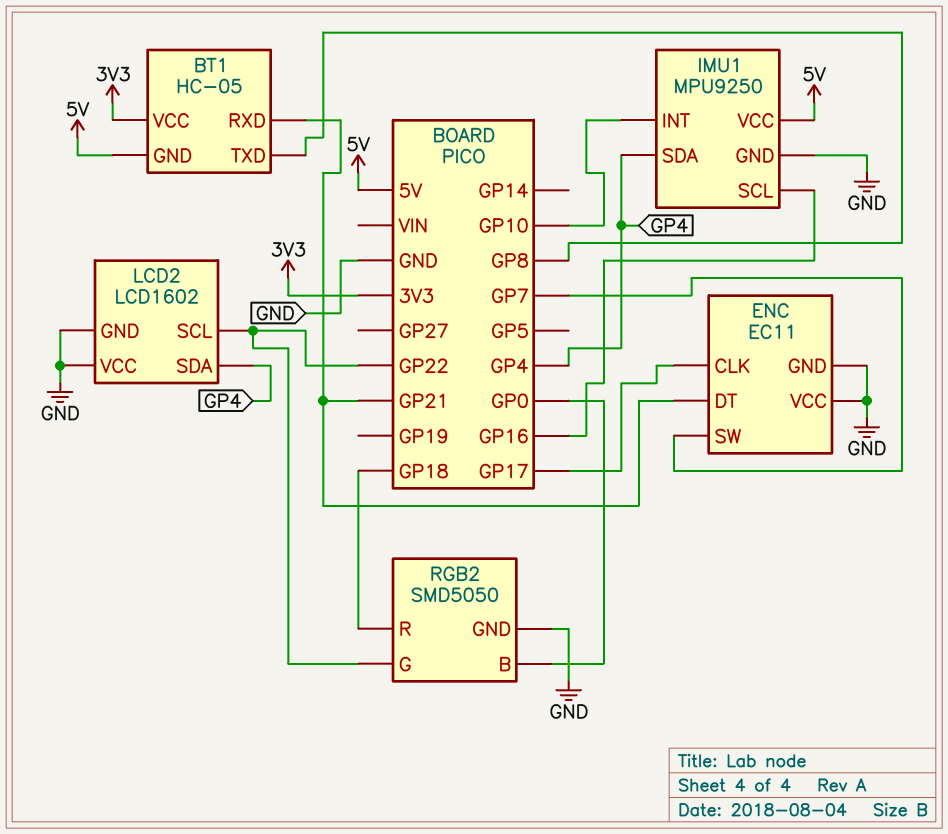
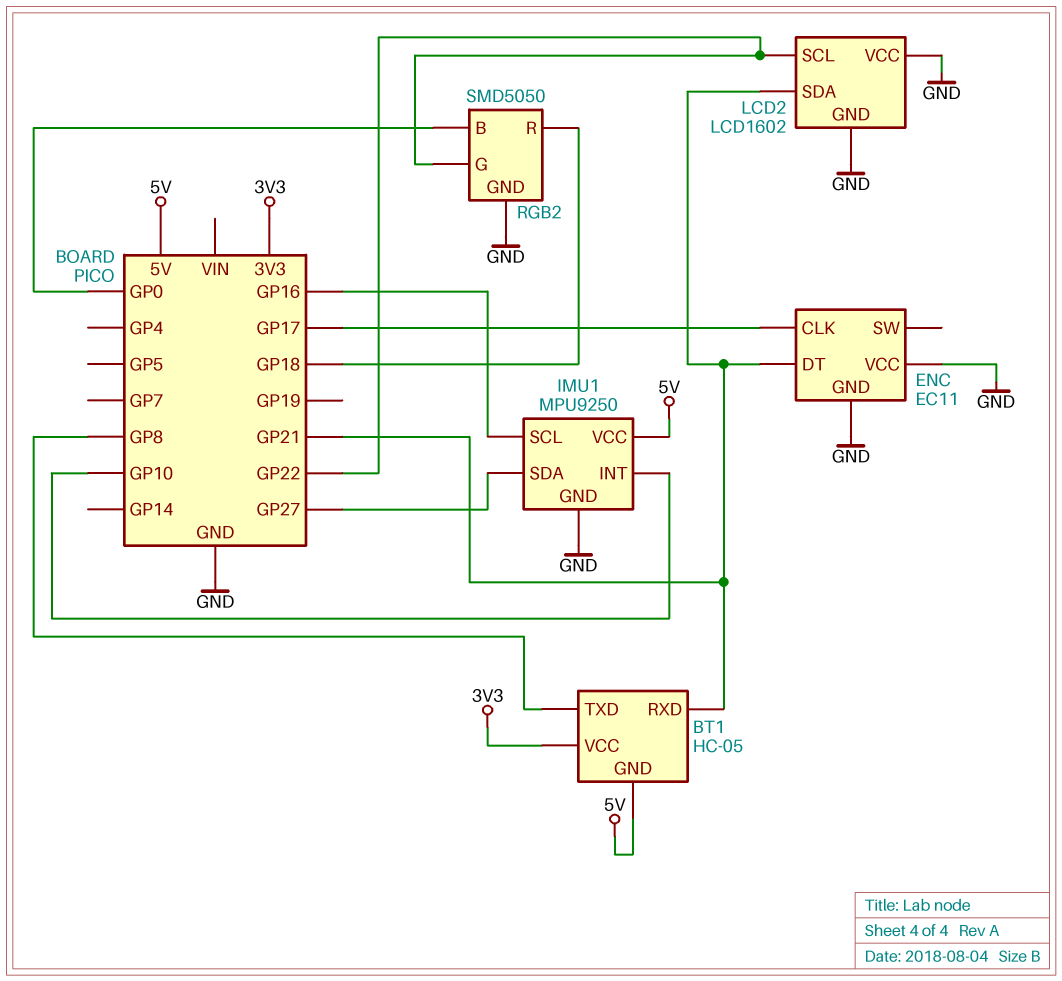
ENC pin SW: GP7 -> none
IMU1 pin SDA: GP4 -> GP27
LCD2 pin SDA: GP4 -> GP21

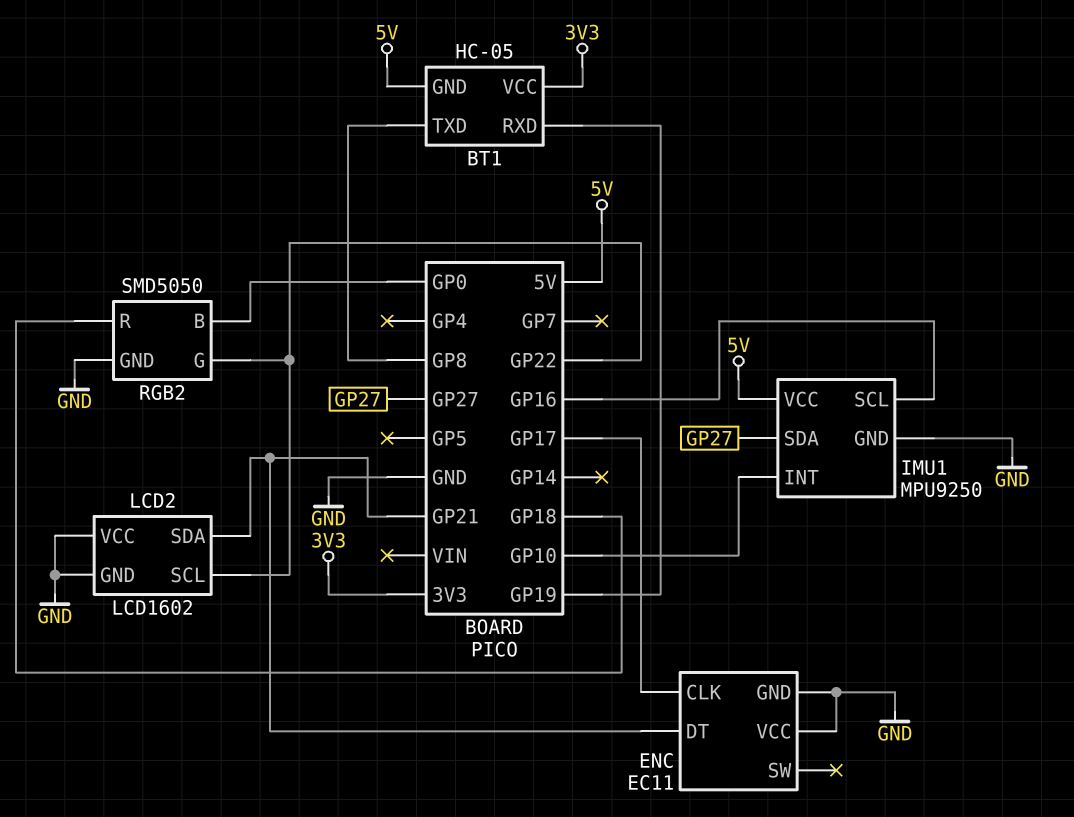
BT1 pin RXD: GP21 -> GP19

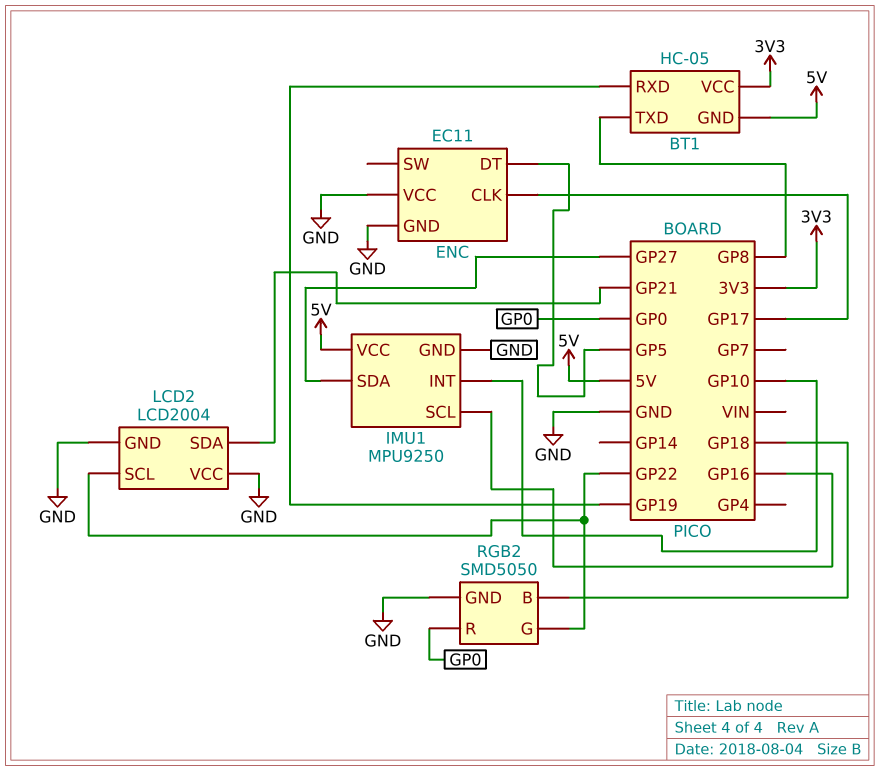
ENC pin DT: GP21 -> GP5
LCD2: LCD1602 -> LCD2004
RGB2 pin B: GP0 -> GP18
RGB2 pin R: GP18 -> GP0

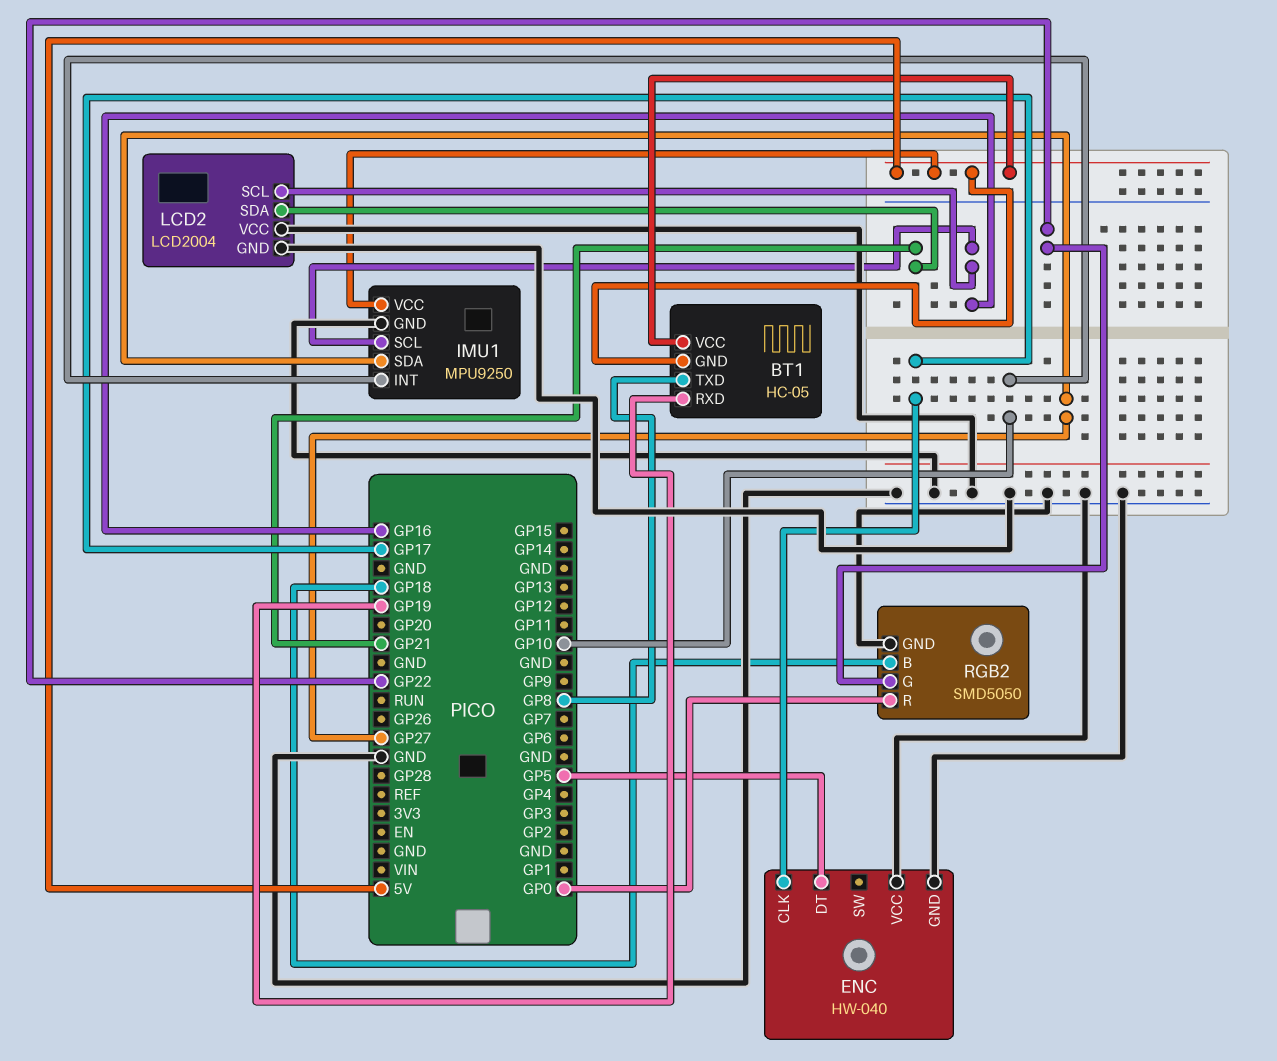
BT1 pin VCC: 3V3 -> 5V
ENC: EC11 -> HW-040
LCD2 pin SCL: GP22 -> GP16

